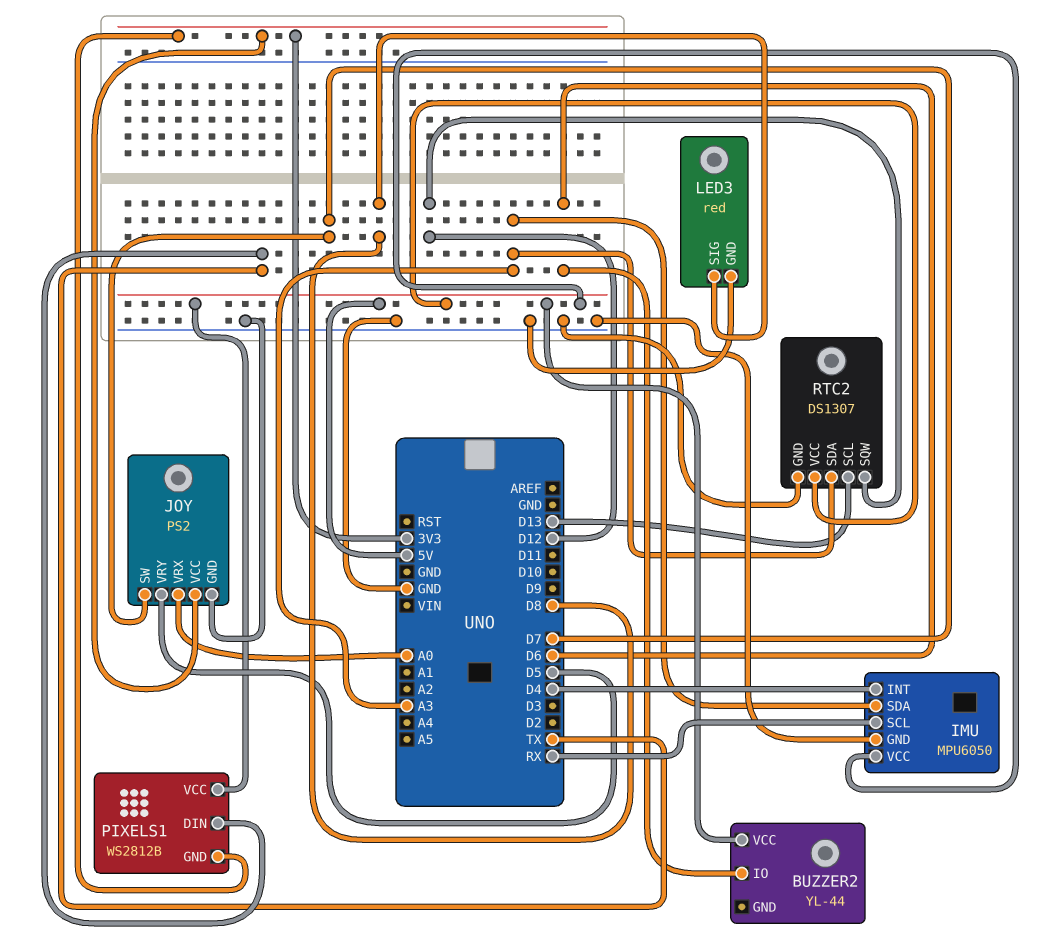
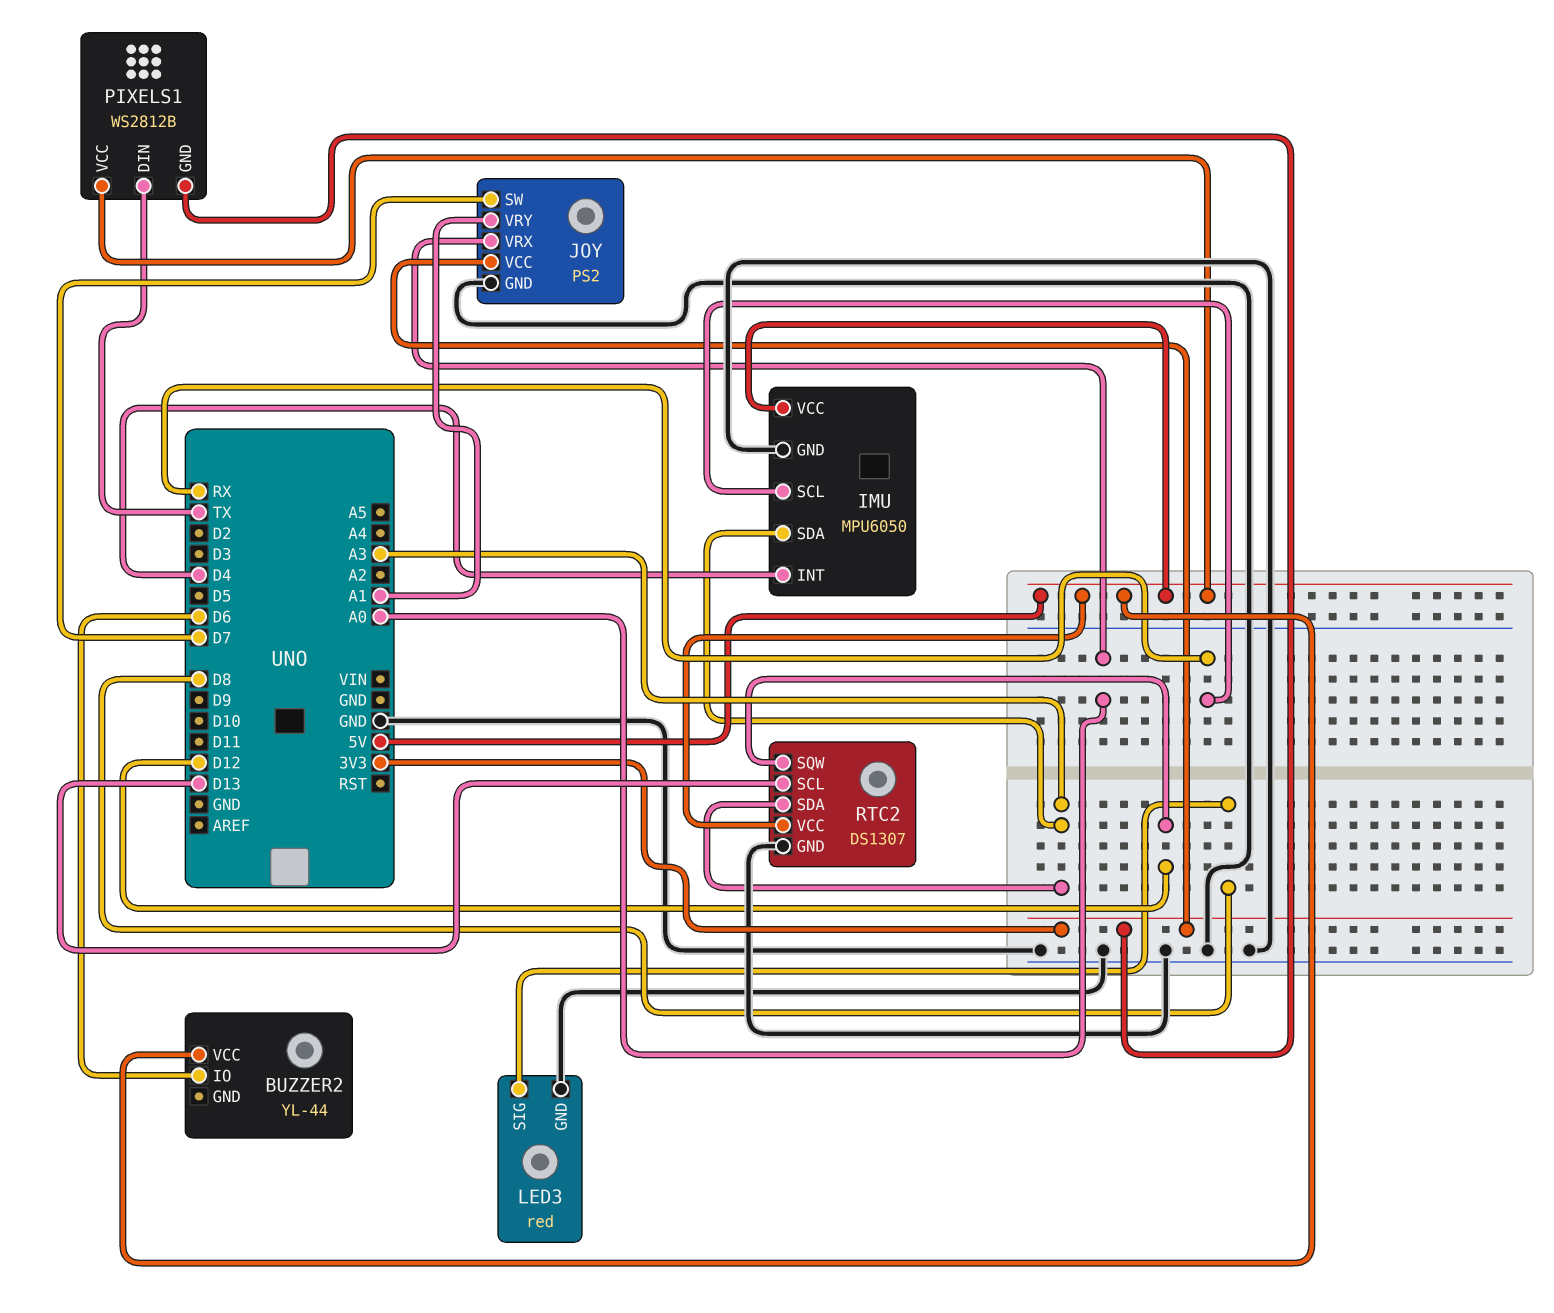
JOY pin VRY: D5 -> A1

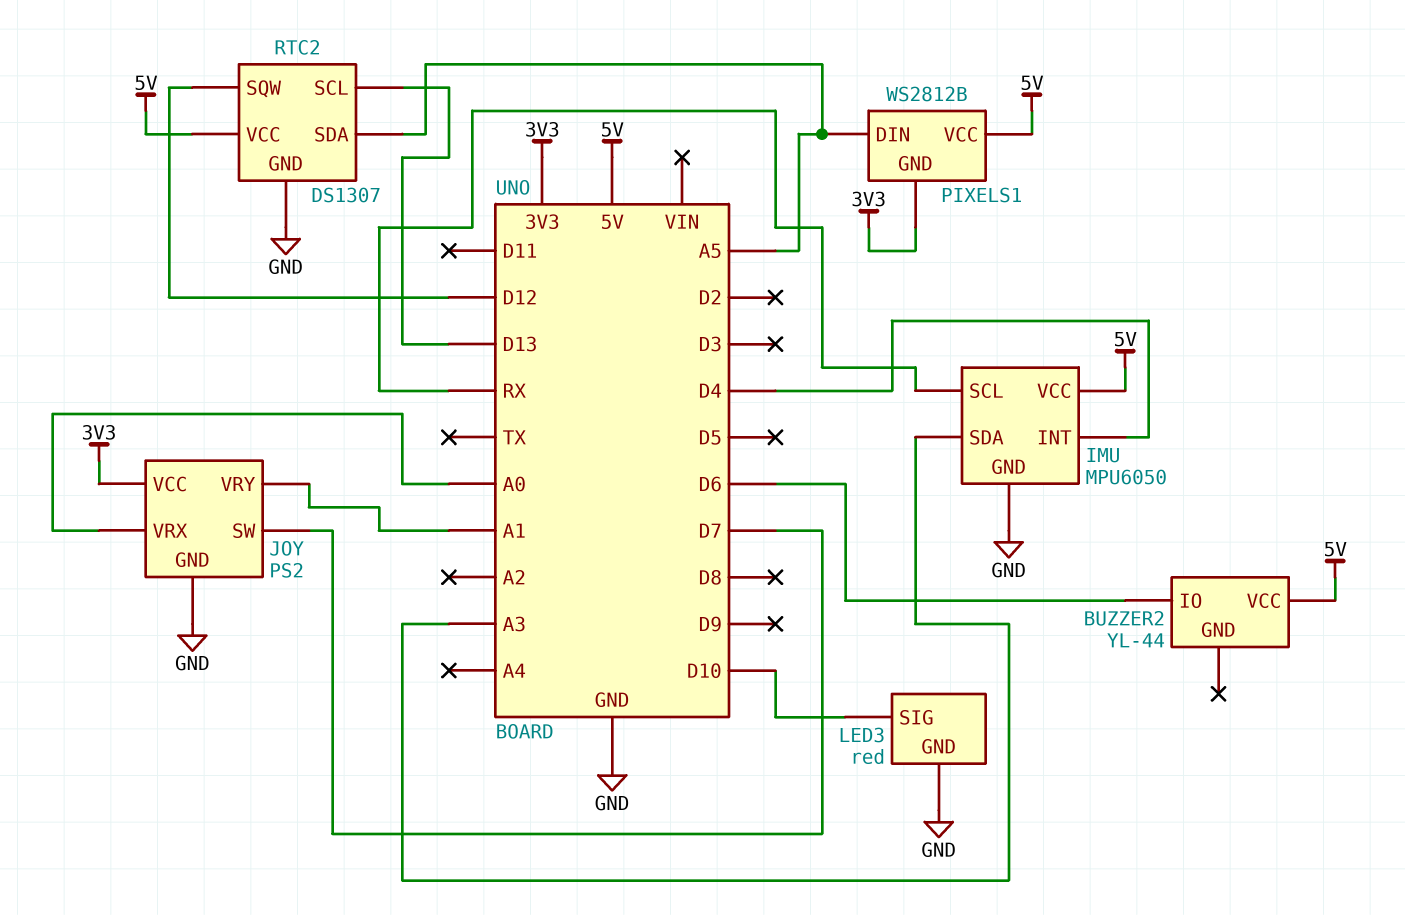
LED3 pin SIG: D8 -> D10
PIXELS1 pin DIN: TX -> A5
RTC2 pin SDA: A3 -> A5

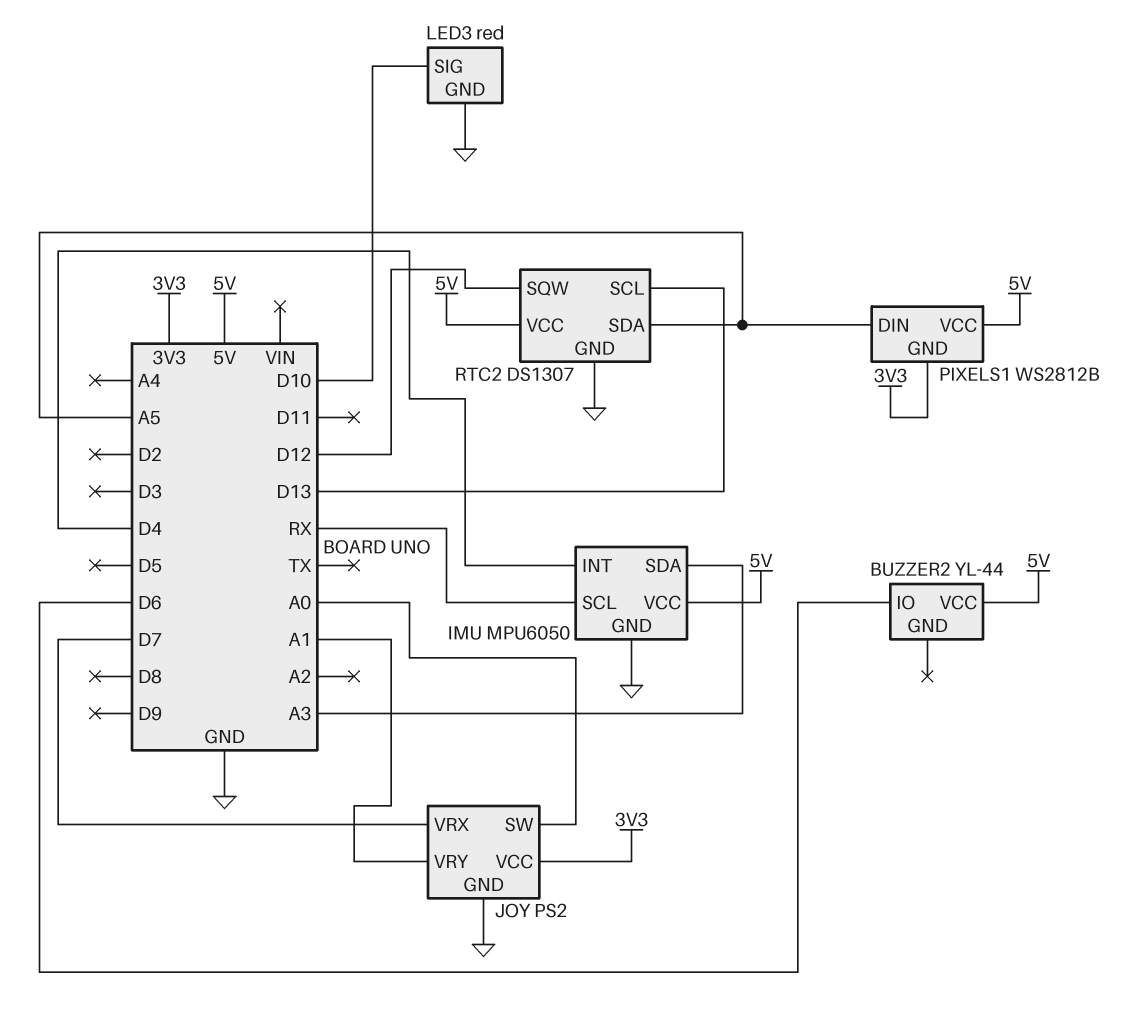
JOY pin SW: D7 -> A0
JOY pin VRX: A0 -> D7

